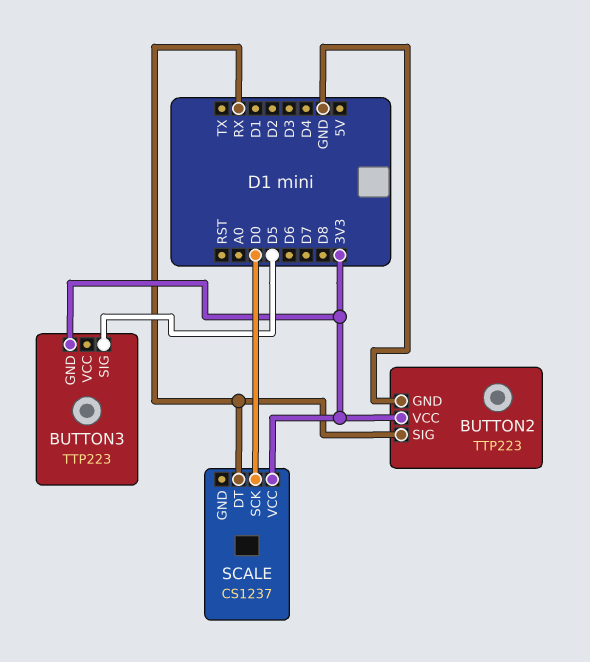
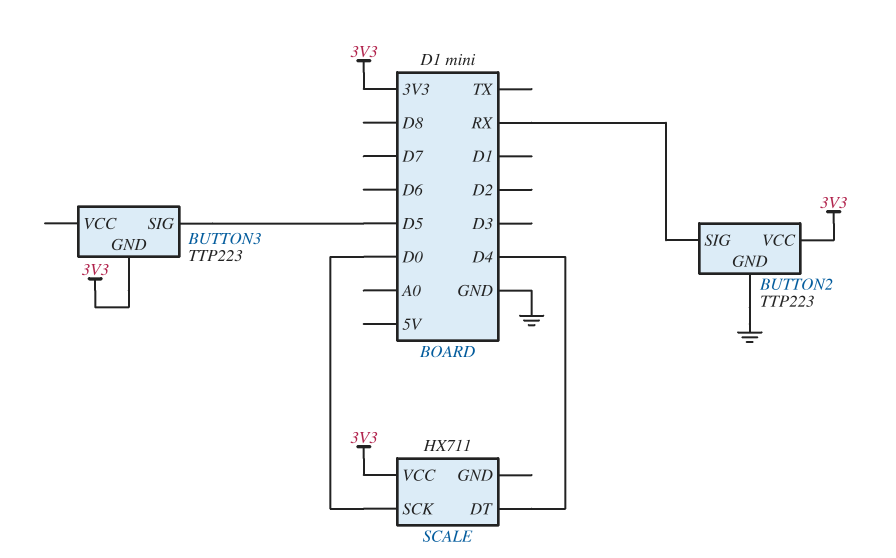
SCALE: CS1237 -> HX711
SCALE pin DT: RX -> D4

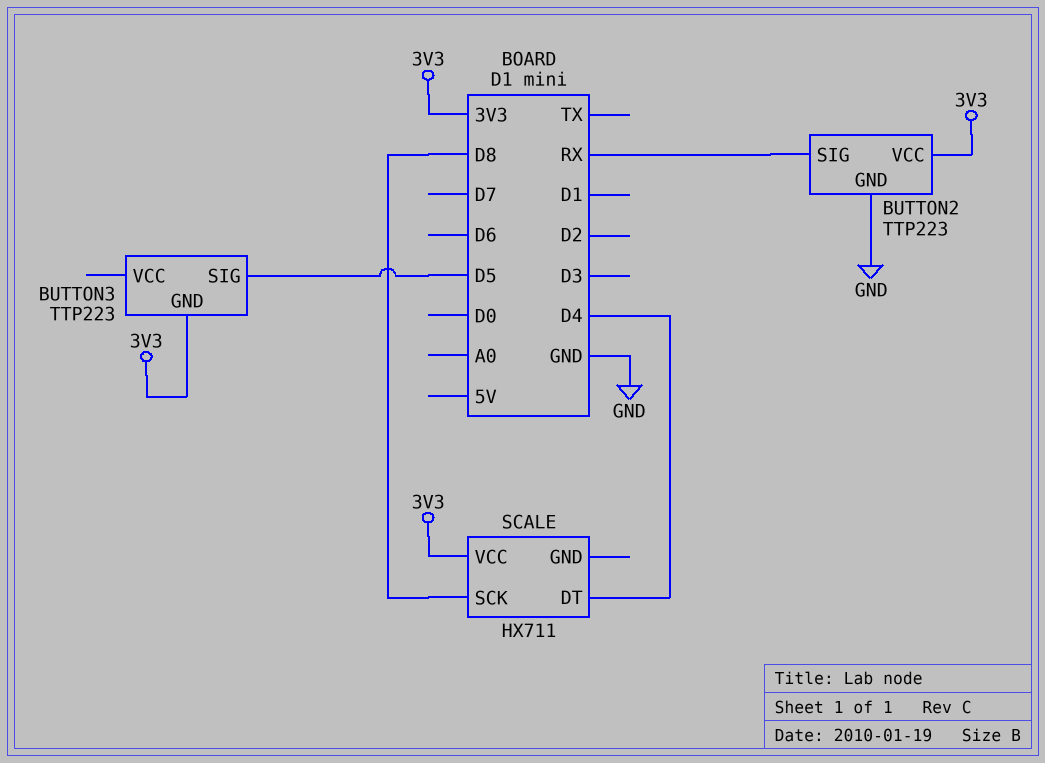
SCALE pin SCK: D0 -> D8

